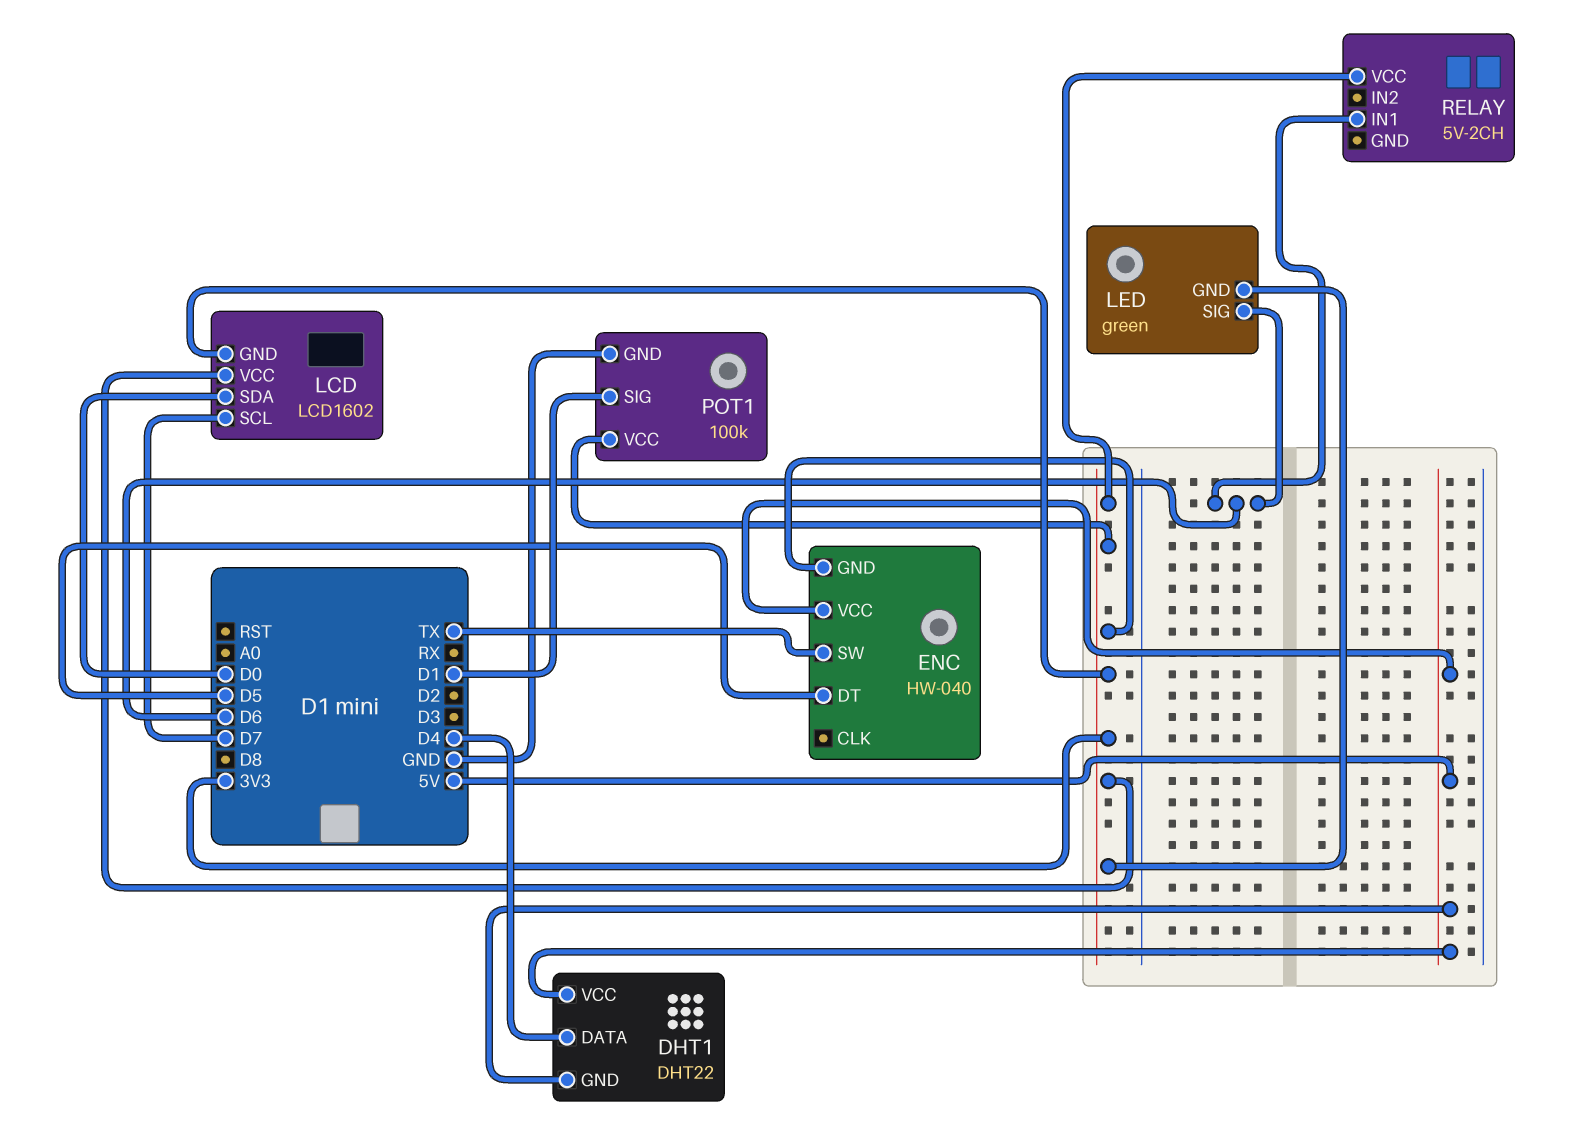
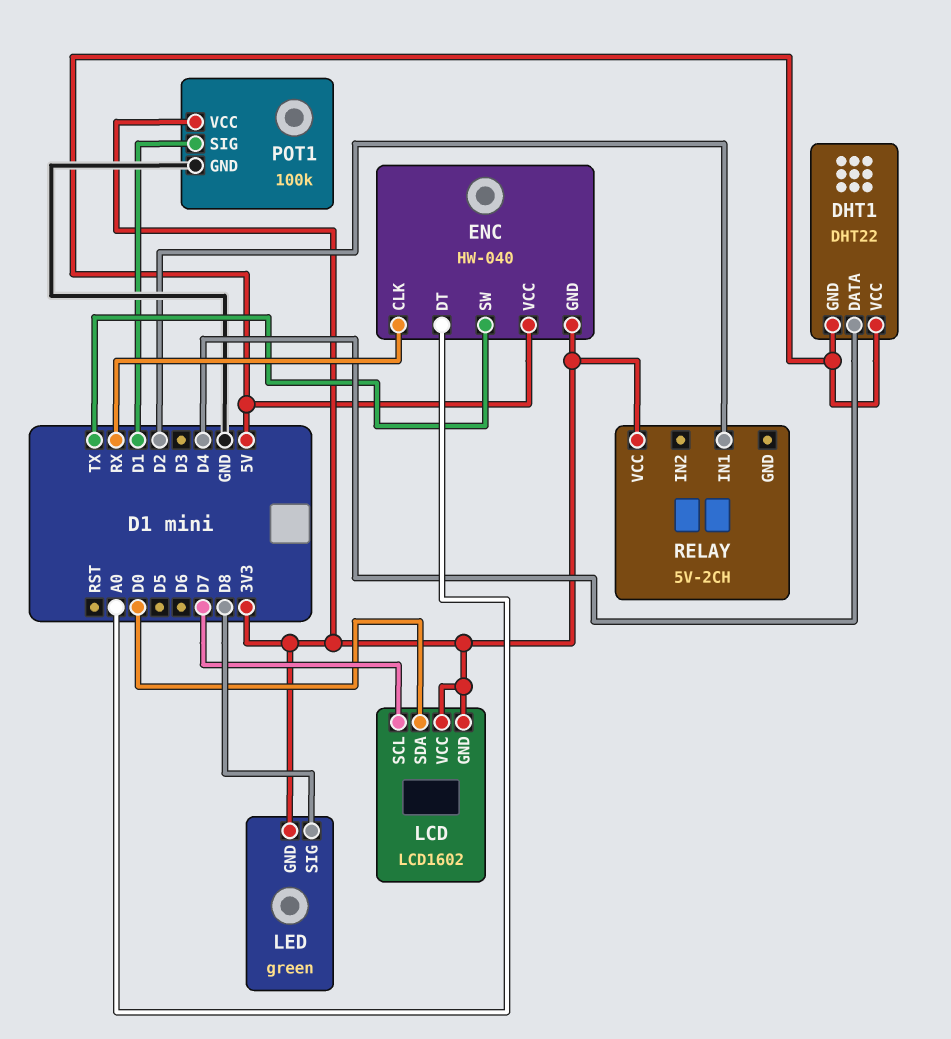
ENC pin CLK: none -> RX
ENC pin DT: D5 -> A0
LED pin SIG: D6 -> D8
RELAY pin IN1: D6 -> D2

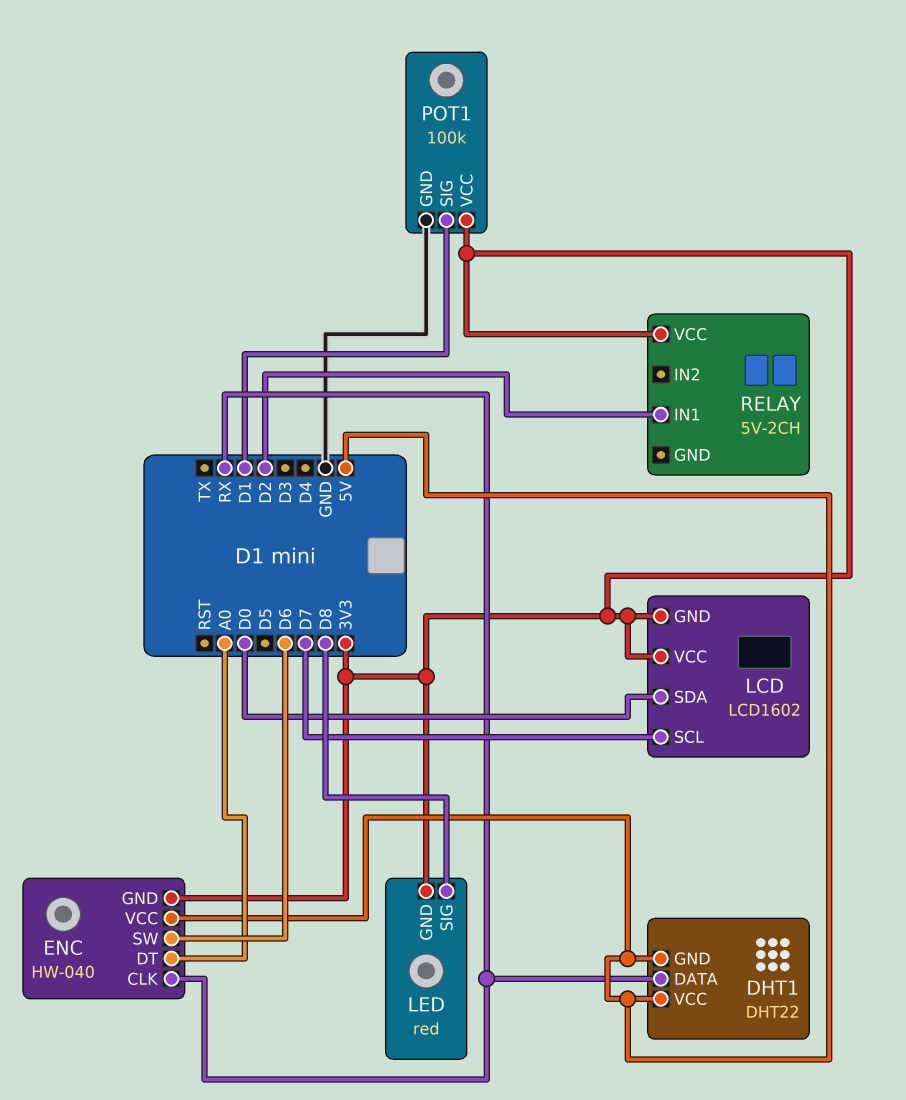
DHT1 pin DATA: D4 -> RX
ENC pin SW: TX -> D6
LED: green -> red

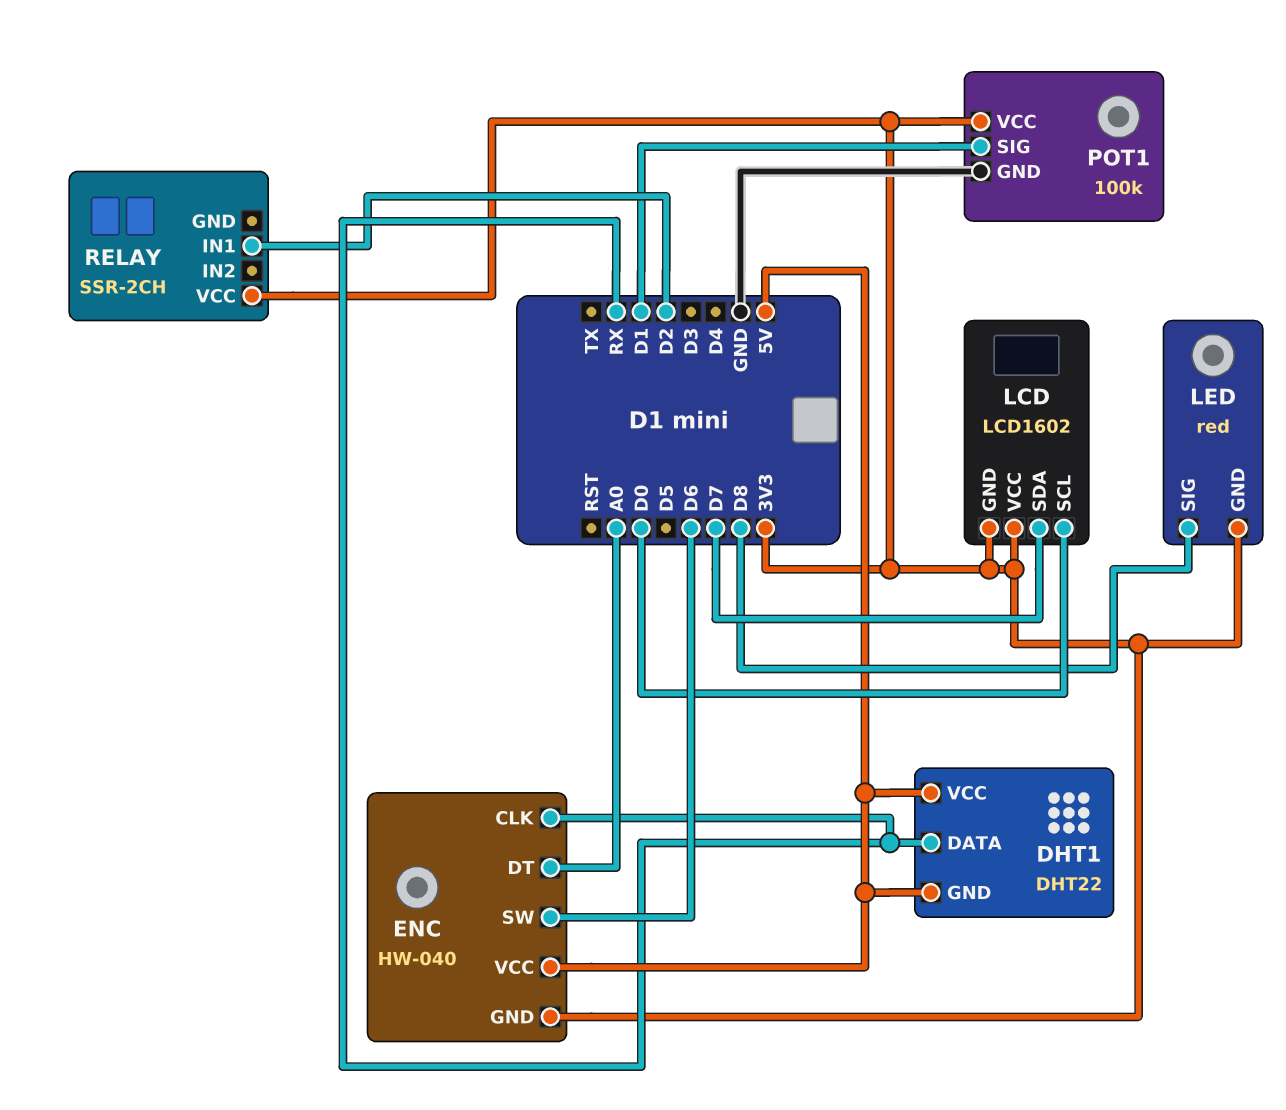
LCD pin SCL: D7 -> D0
LCD pin SDA: D0 -> D7
RELAY: 5V-2CH -> SSR-2CH

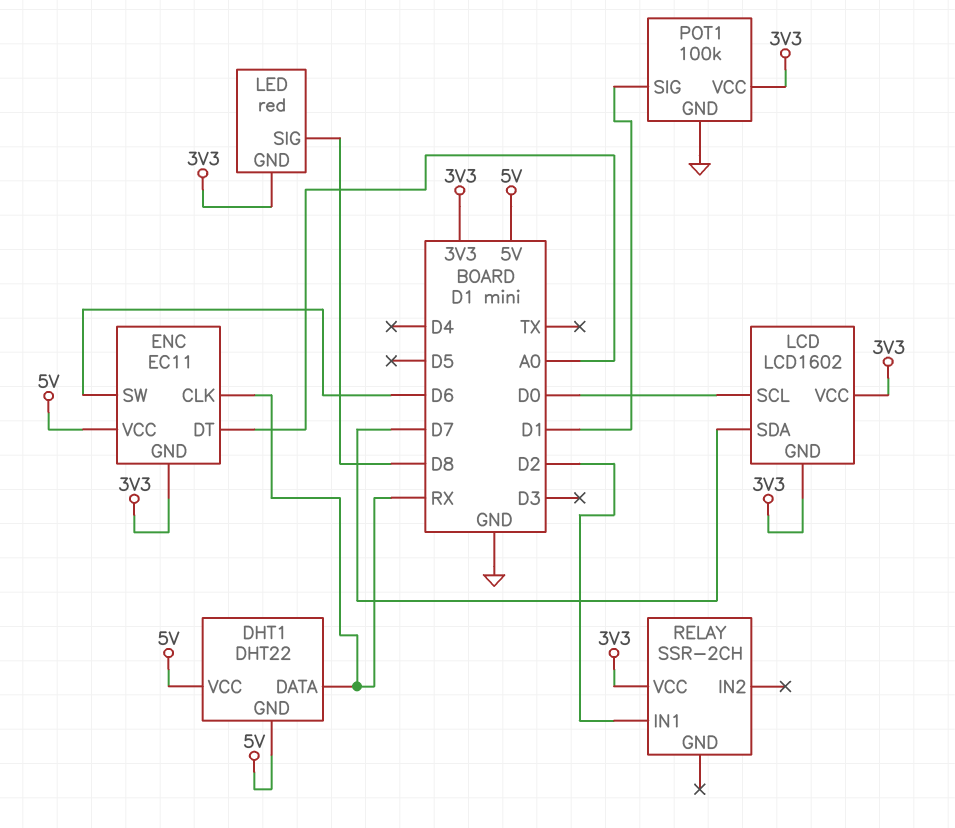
ENC: HW-040 -> EC11

